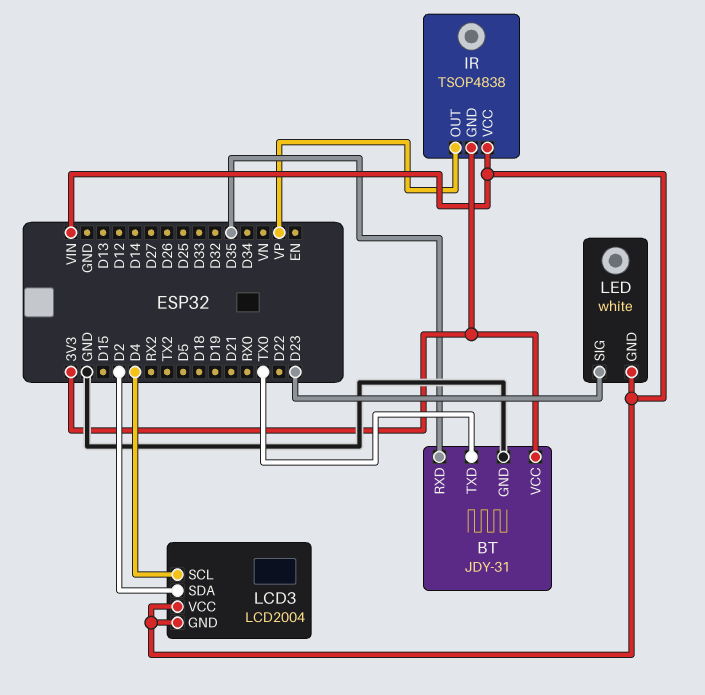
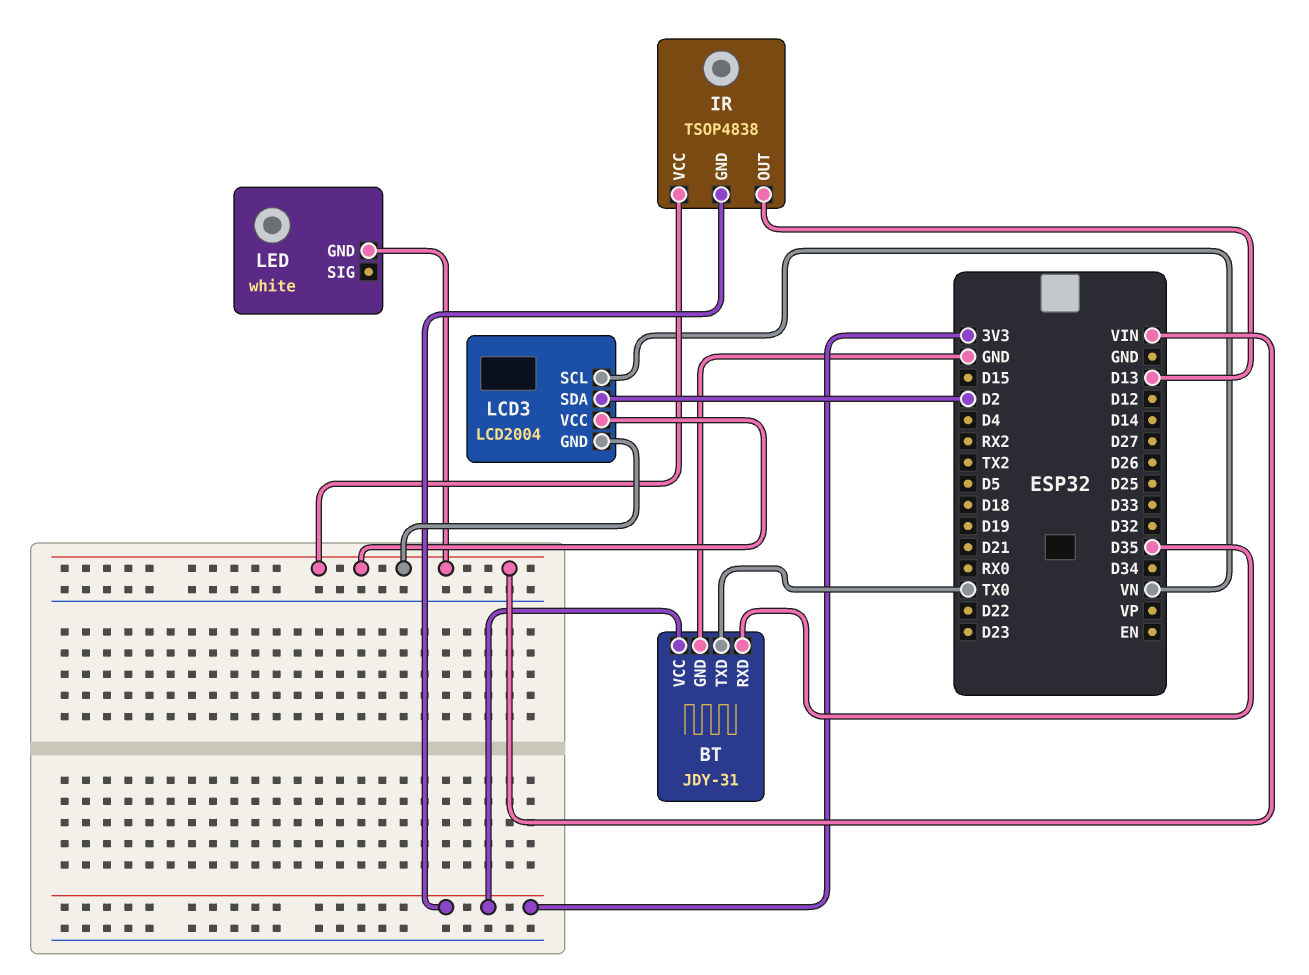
IR pin OUT: VP -> D13
LCD3 pin SCL: D4 -> VN
LED pin SIG: D23 -> none

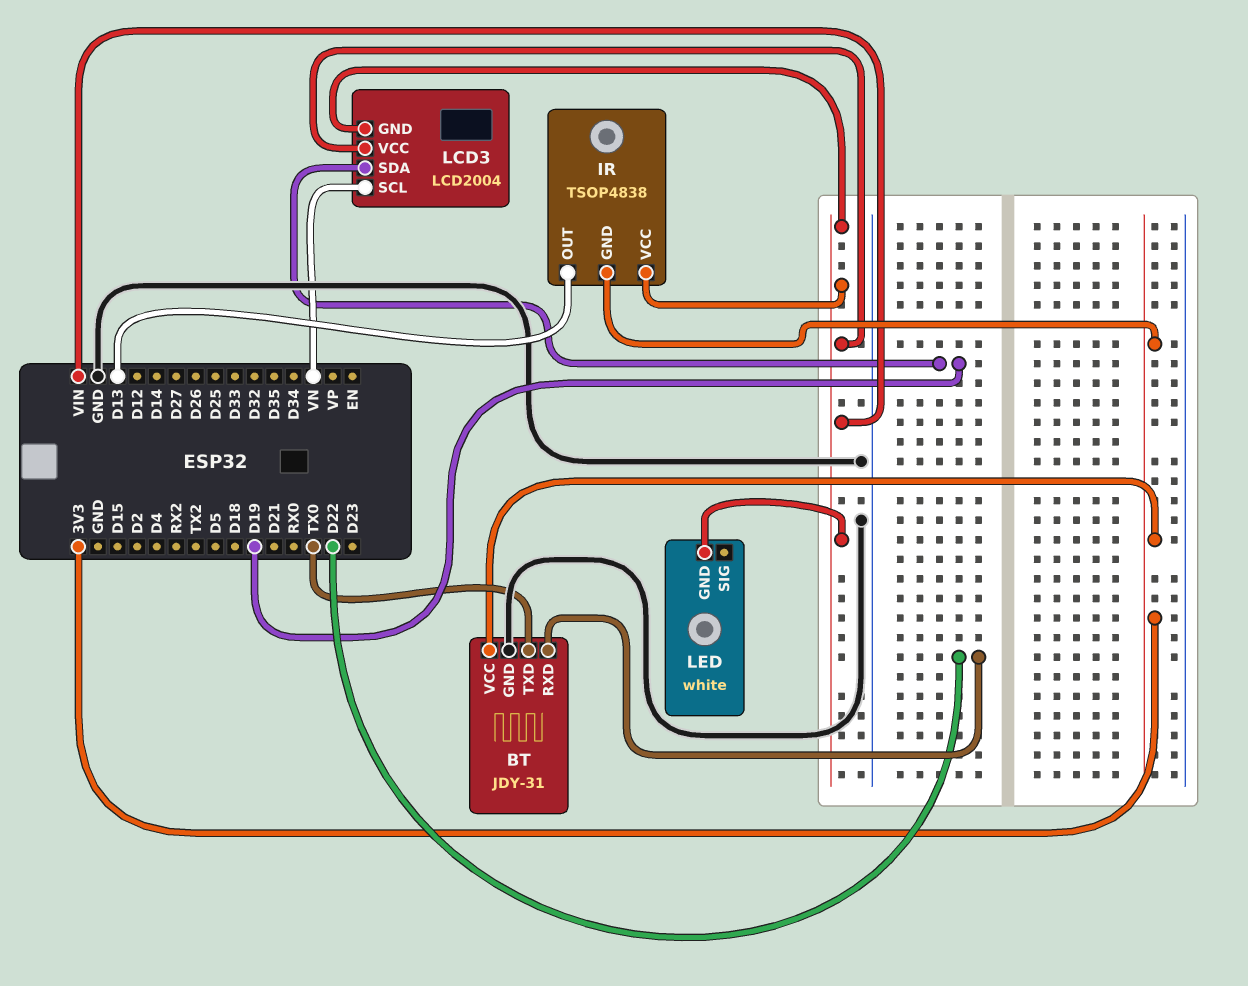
BT pin RXD: D35 -> D22
LCD3 pin SDA: D2 -> D19

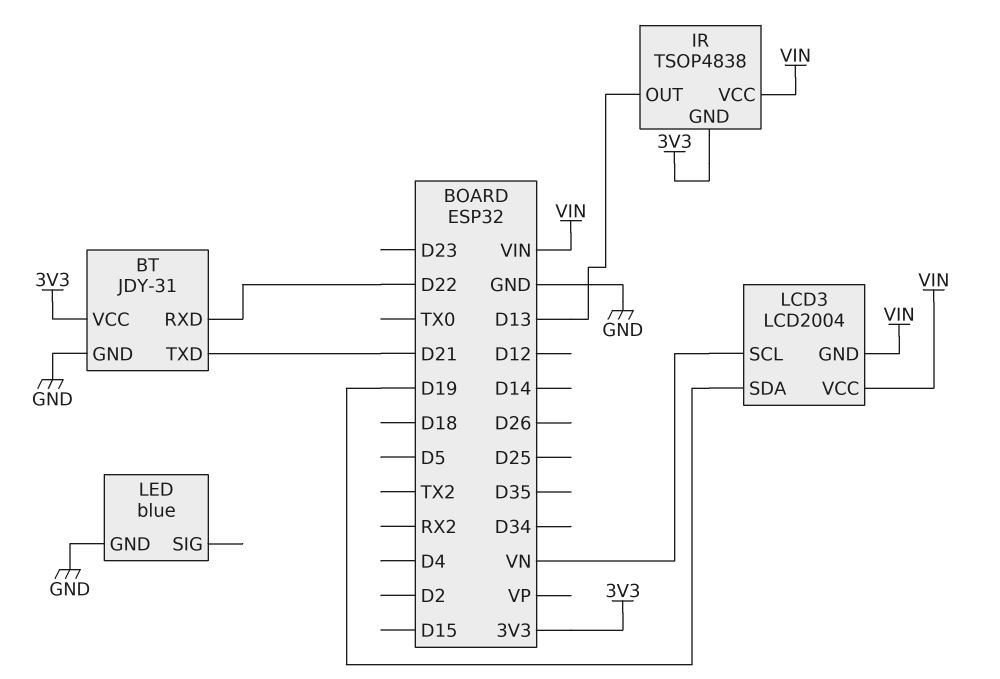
BT pin TXD: TX0 -> D21
LED: white -> blue
LED pin GND: VIN -> GND

